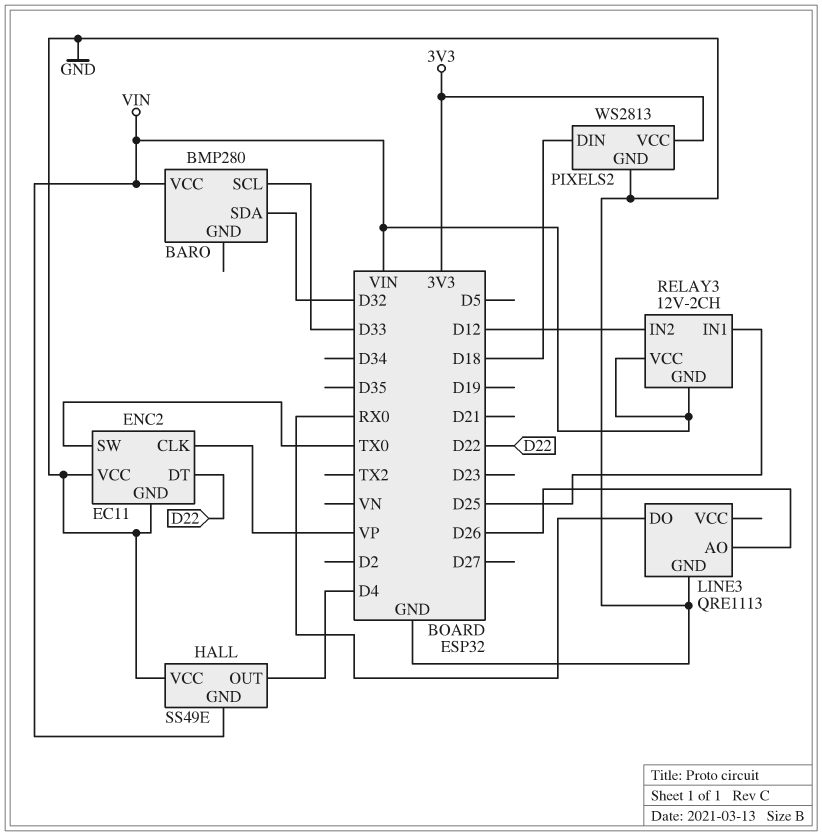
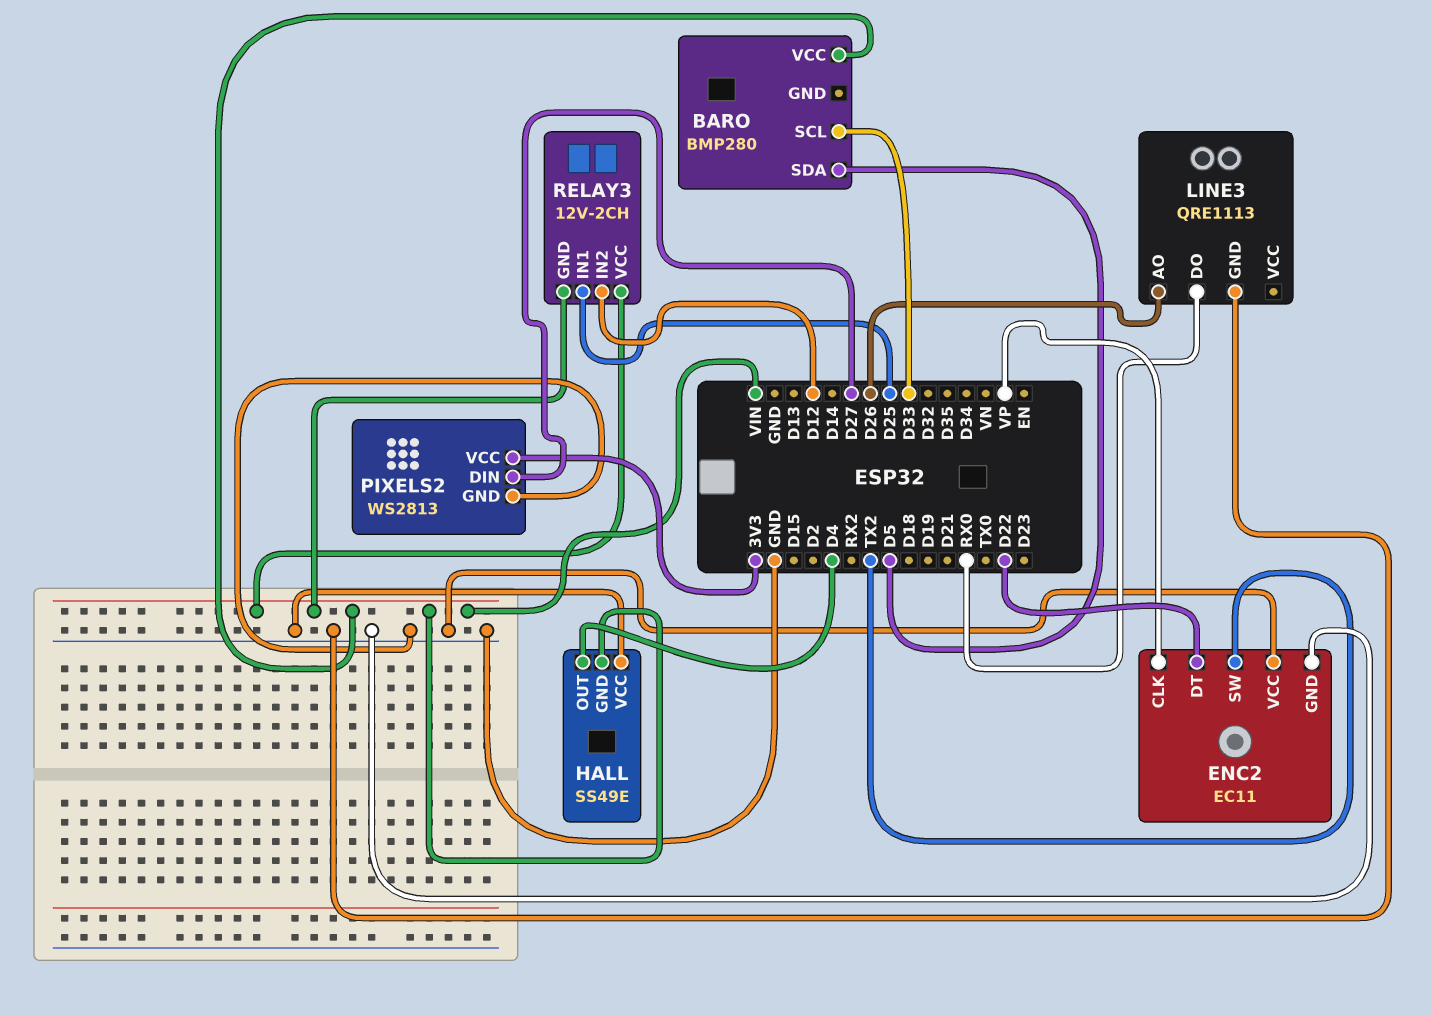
BARO pin SDA: D32 -> D5
ENC2 pin SW: TX0 -> TX2
PIXELS2 pin DIN: D18 -> D27

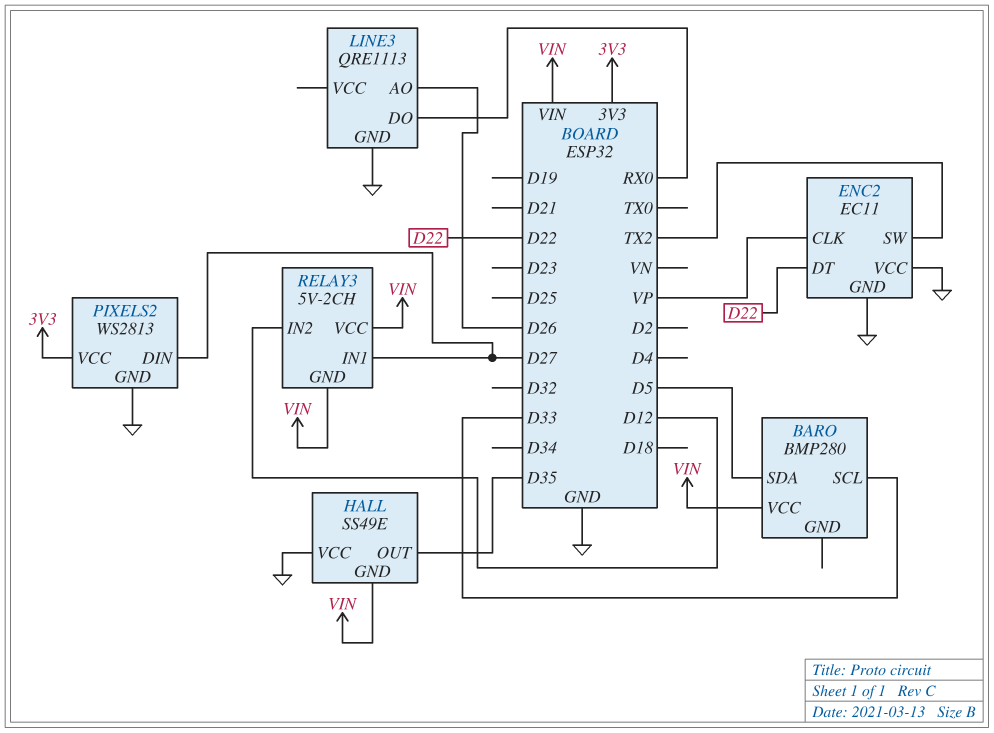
HALL pin OUT: D4 -> D35
RELAY3: 12V-2CH -> 5V-2CH
RELAY3 pin IN1: D25 -> D27

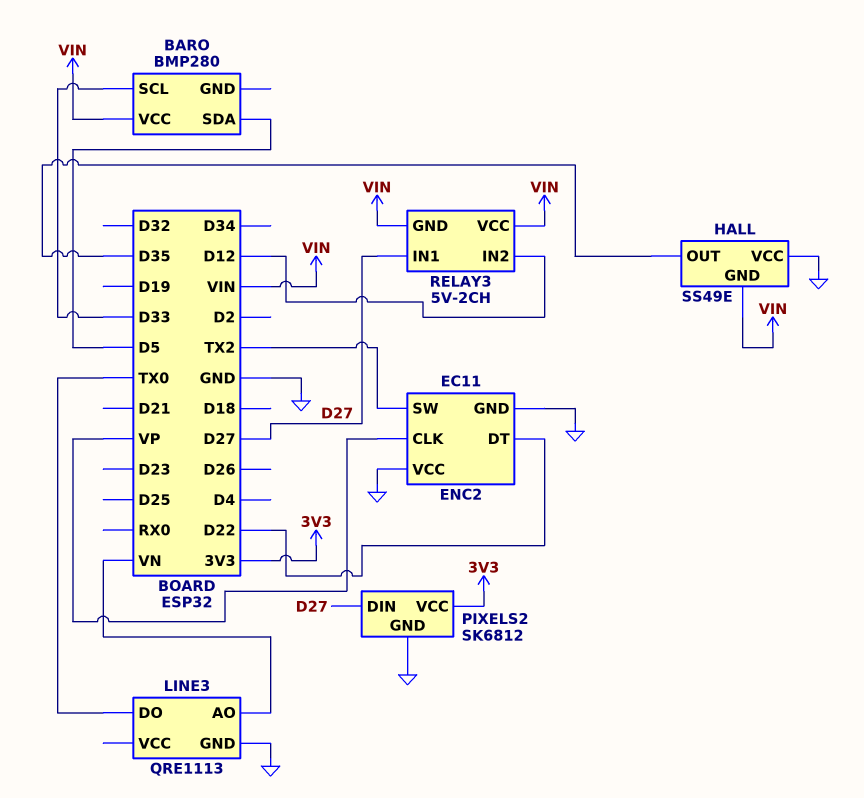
LINE3 pin AO: D26 -> VN
LINE3 pin DO: RX0 -> TX0
PIXELS2: WS2813 -> SK6812

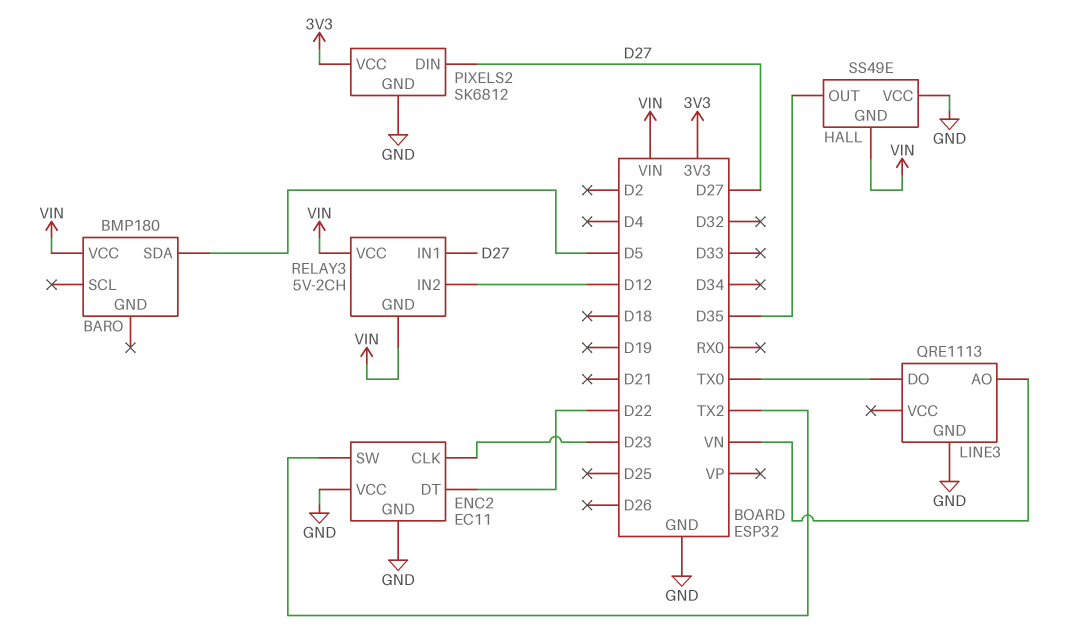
BARO: BMP280 -> BMP180
BARO pin SCL: D33 -> none
ENC2 pin CLK: VP -> D23

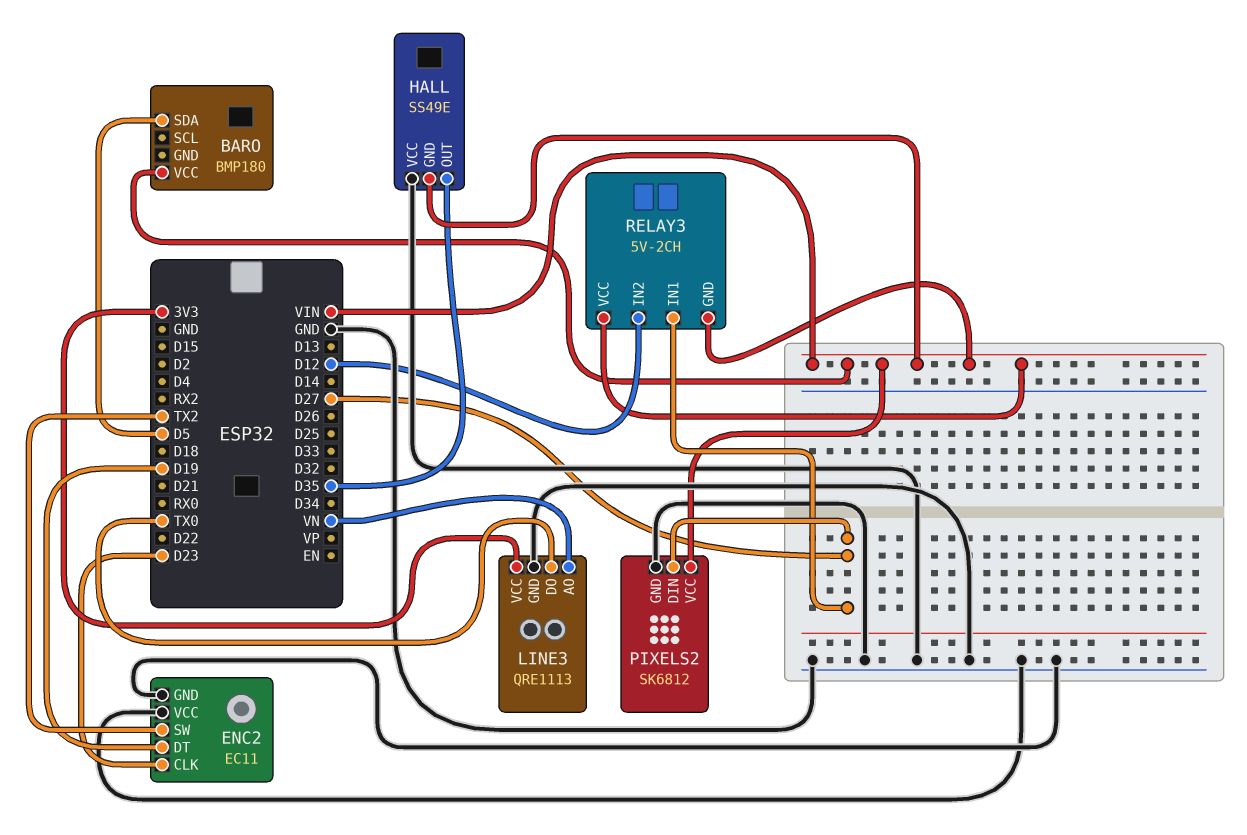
ENC2 pin DT: D22 -> D19
LINE3 pin VCC: none -> 3V3
PIXELS2 pin VCC: 3V3 -> VIN

